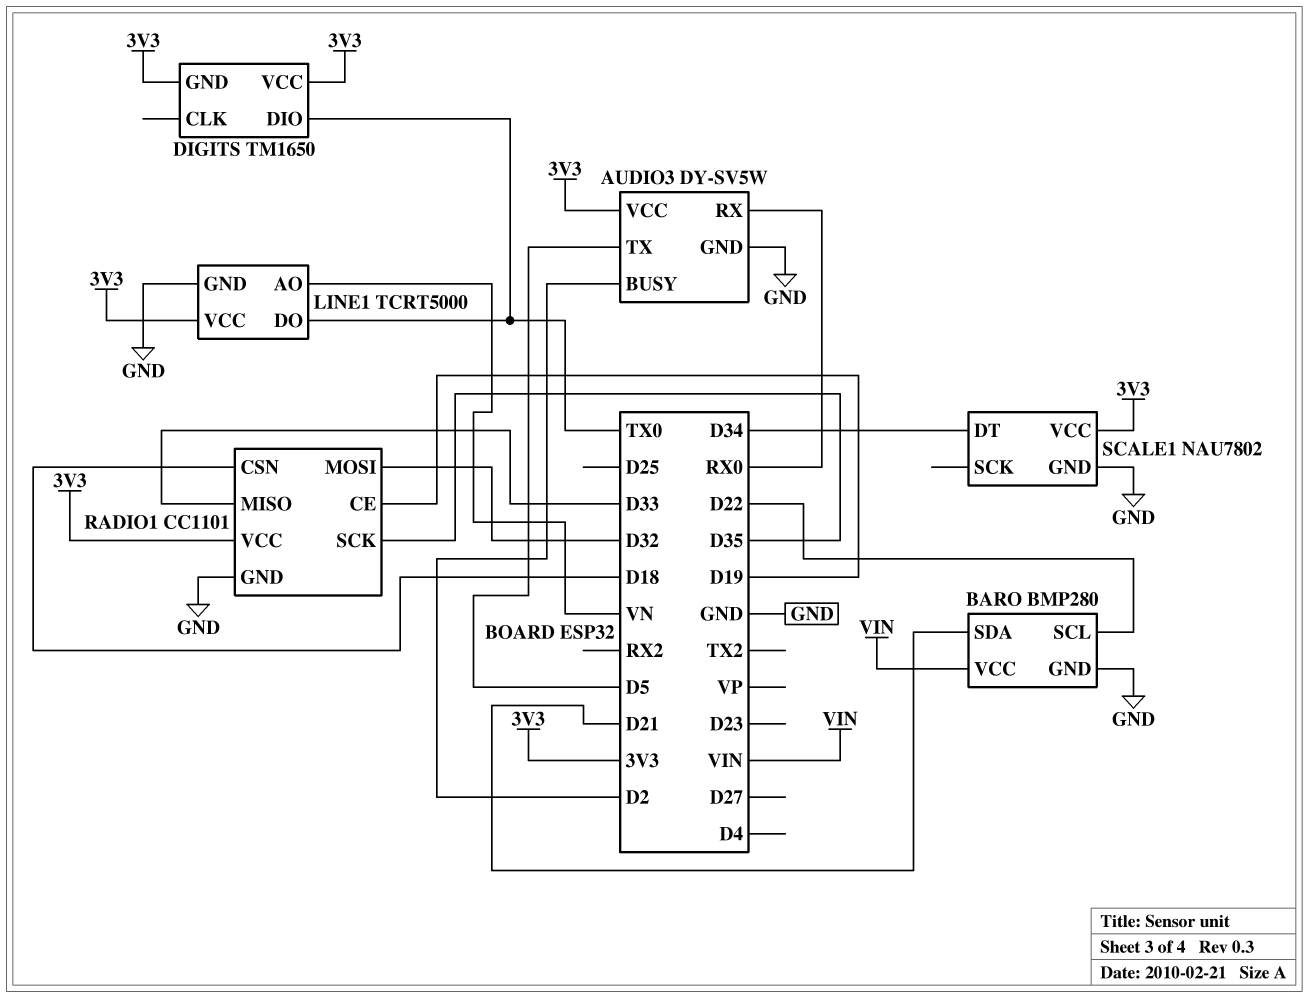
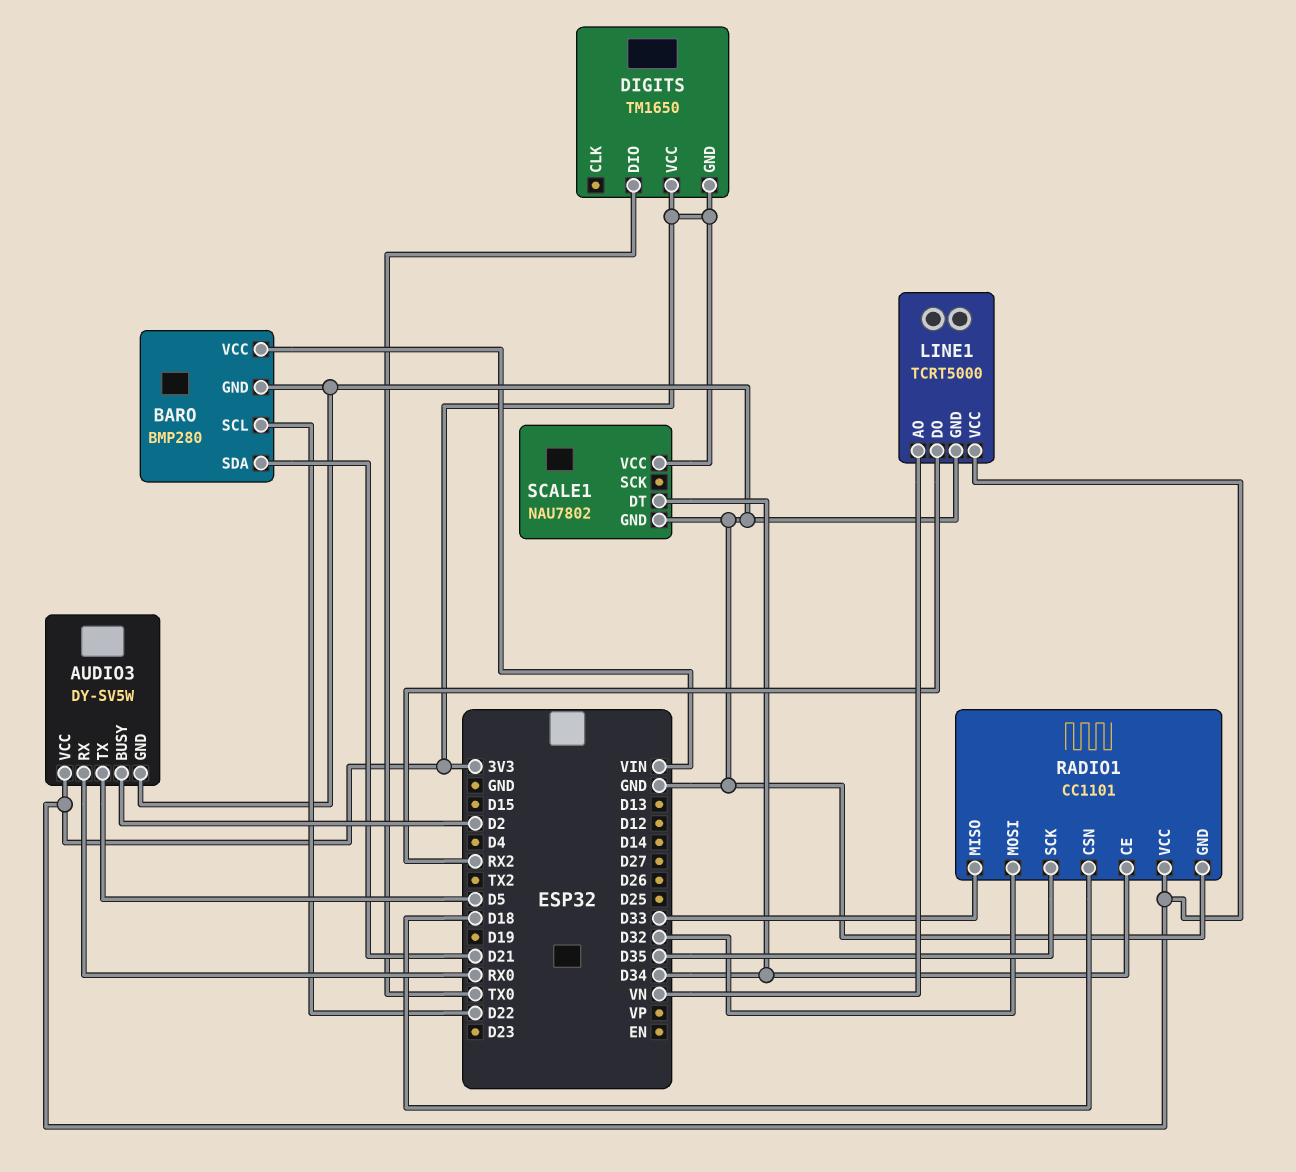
LINE1 pin DO: TX0 -> RX2
RADIO1 pin CE: D19 -> D34

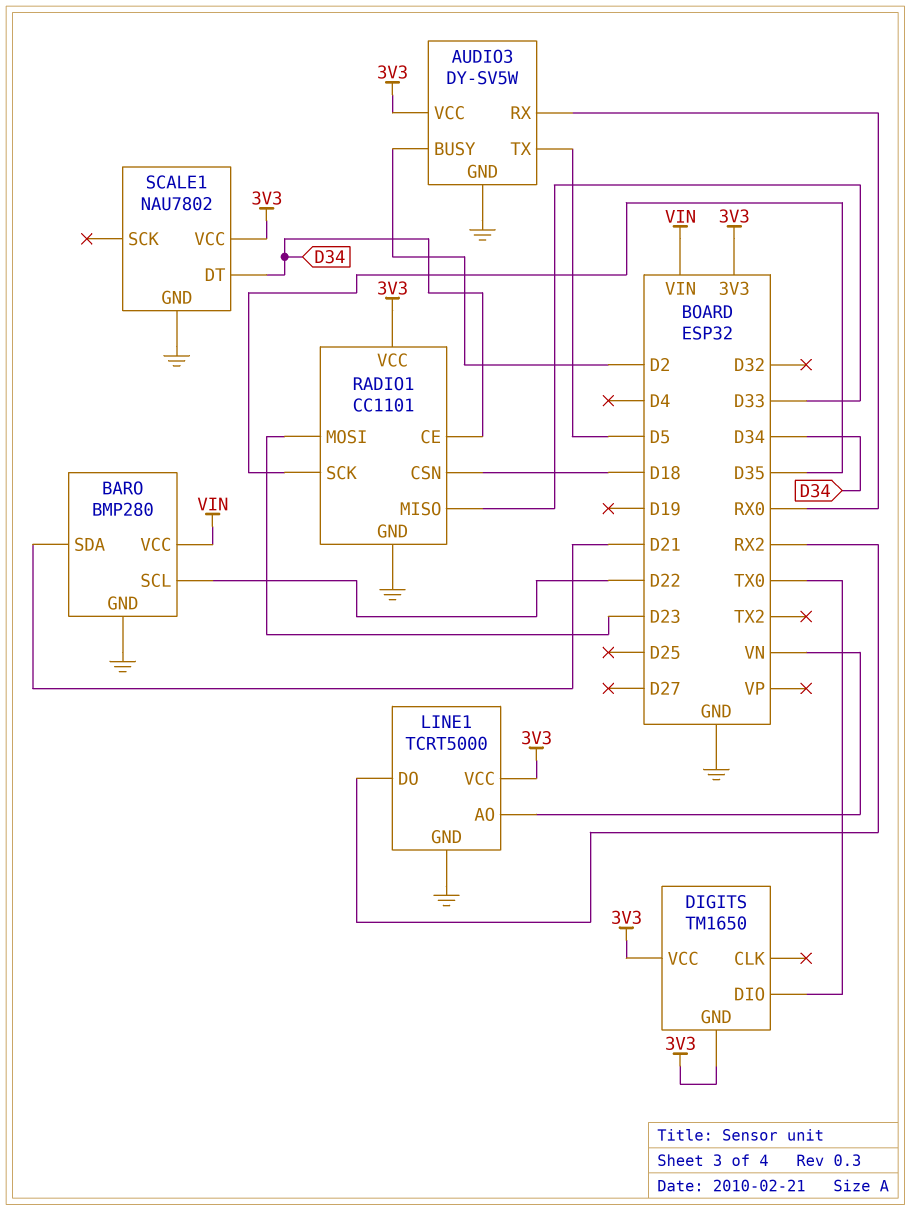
RADIO1 pin MOSI: D32 -> D23

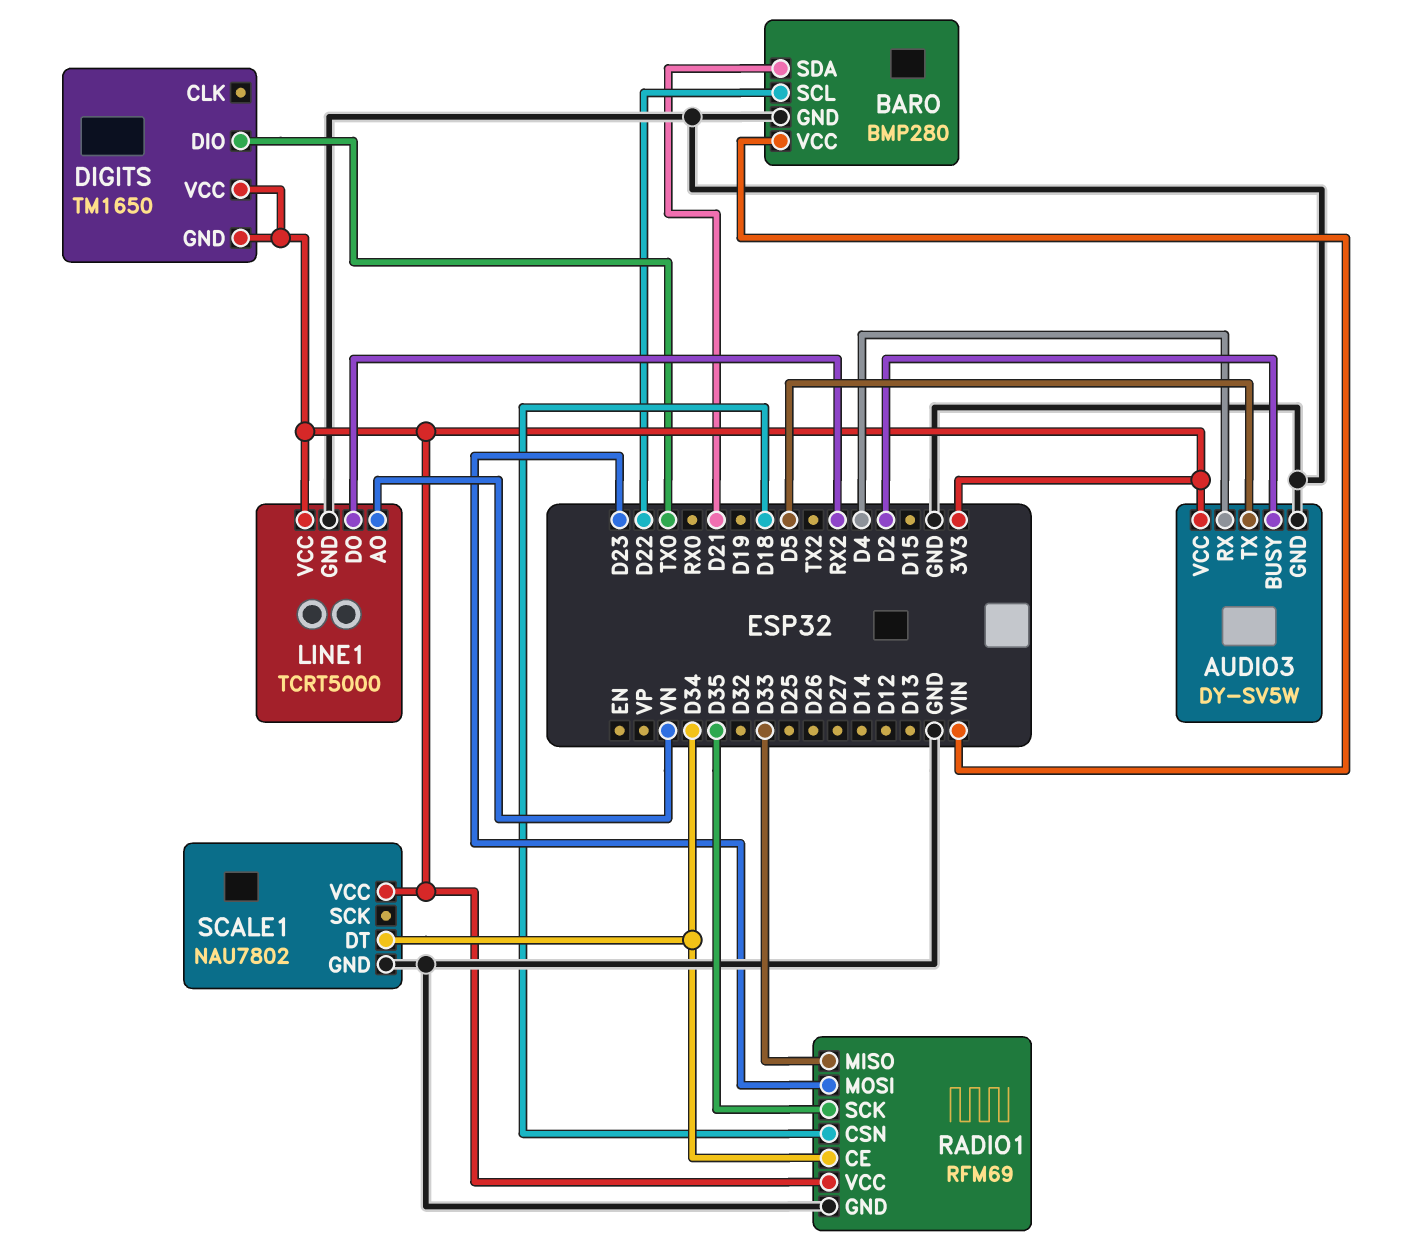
AUDIO3 pin RX: RX0 -> D4
RADIO1: CC1101 -> RFM69

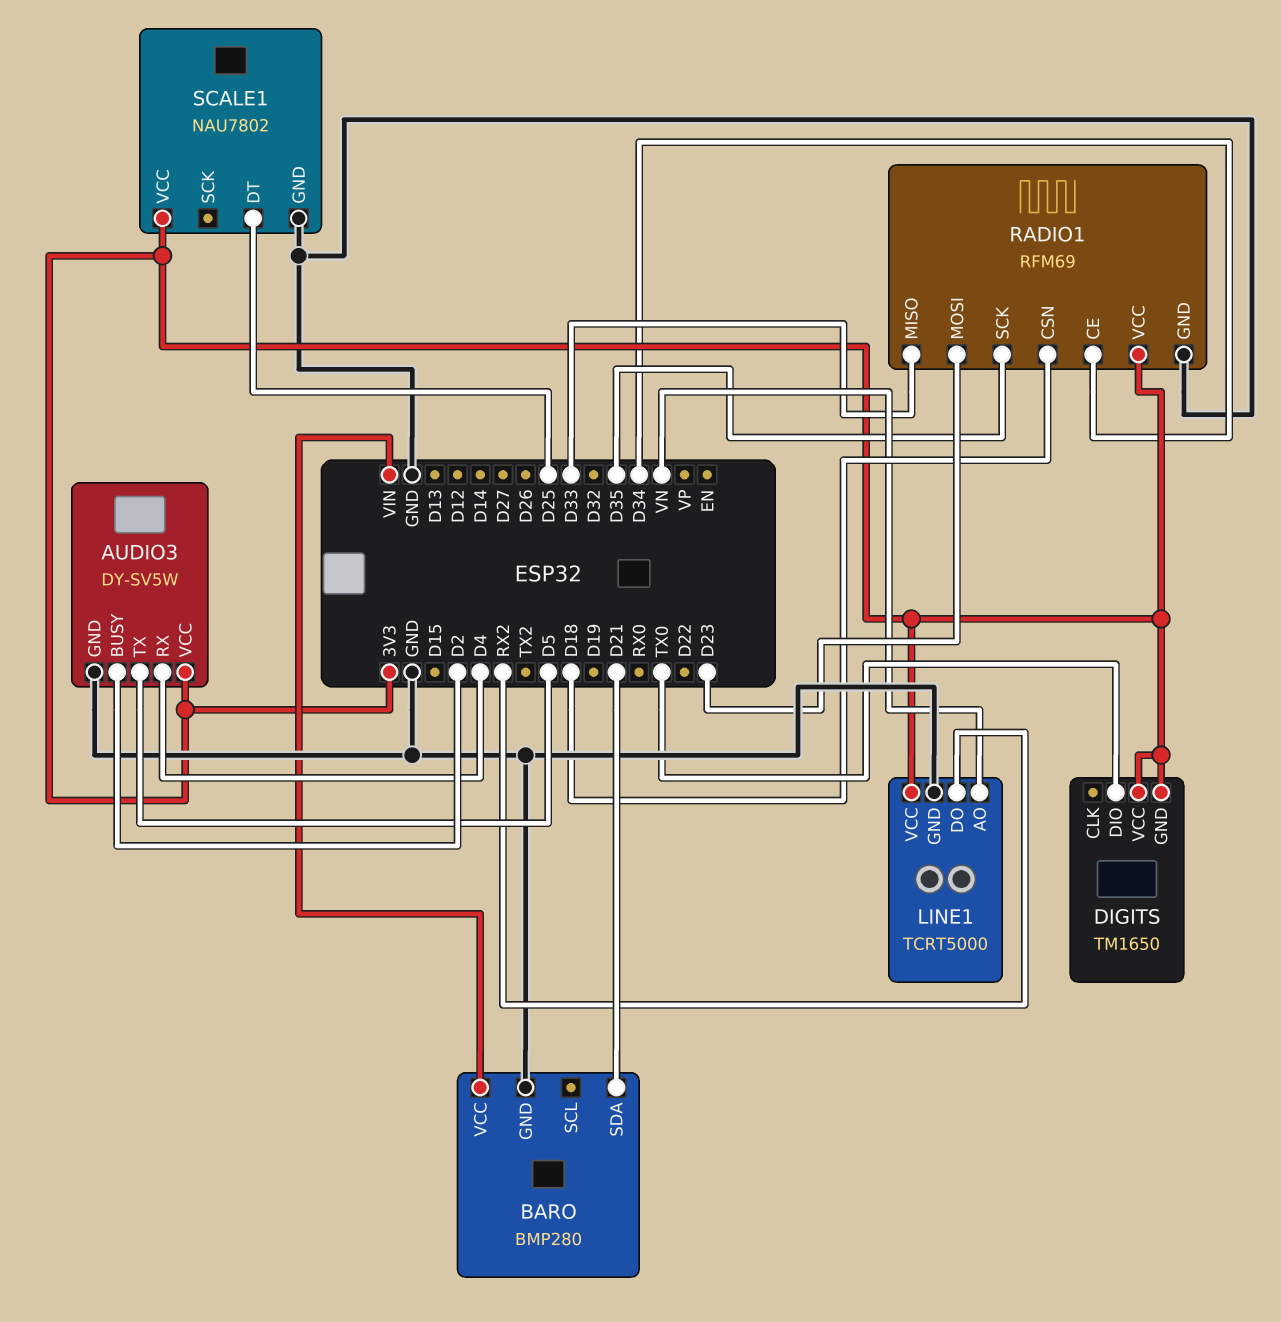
BARO pin SCL: D22 -> none
SCALE1 pin DT: D34 -> D25

